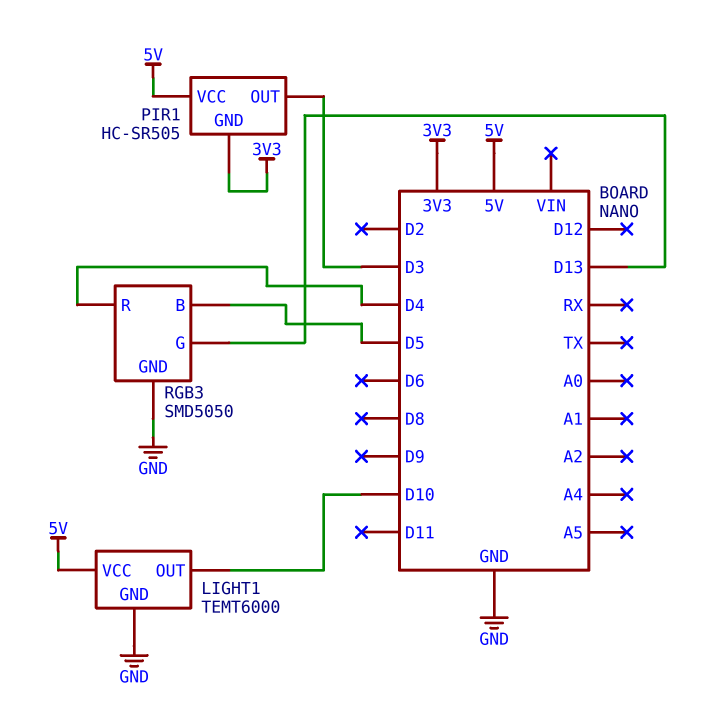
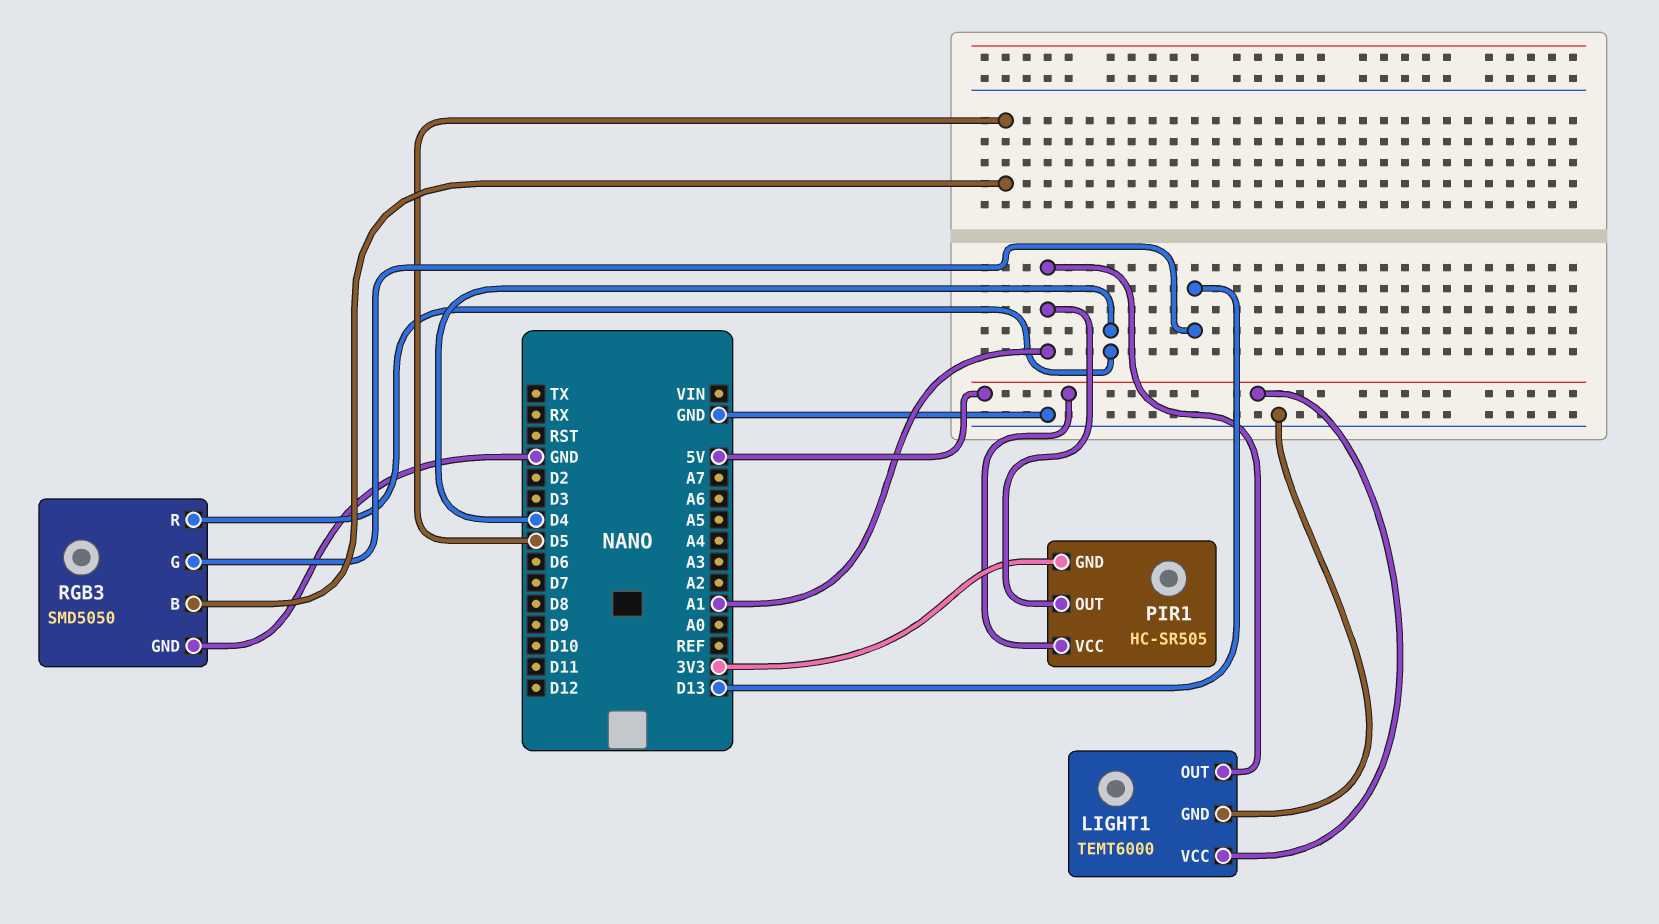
LIGHT1 pin OUT: D10 -> A1
PIR1 pin OUT: D3 -> A1

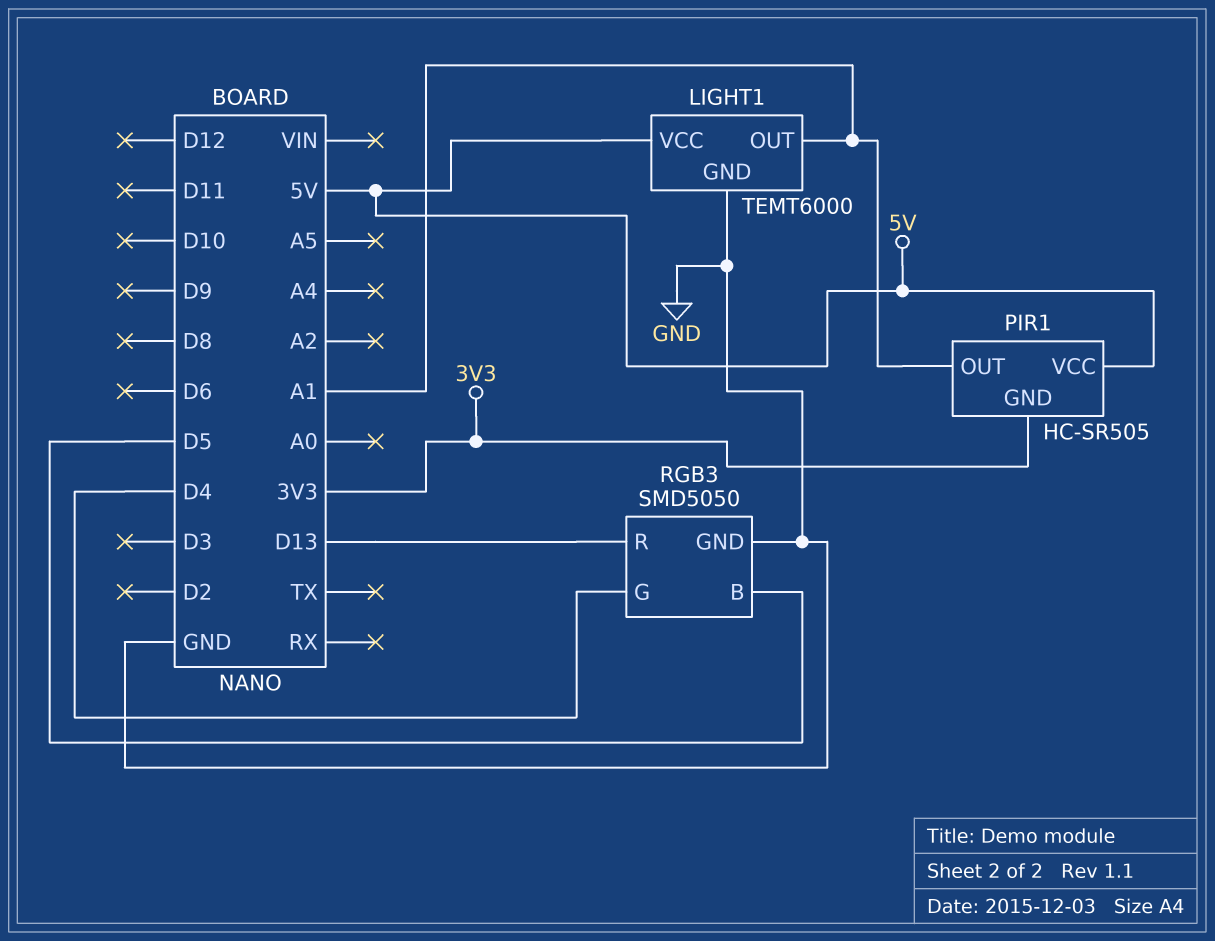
RGB3 pin G: D13 -> D4
RGB3 pin R: D4 -> D13

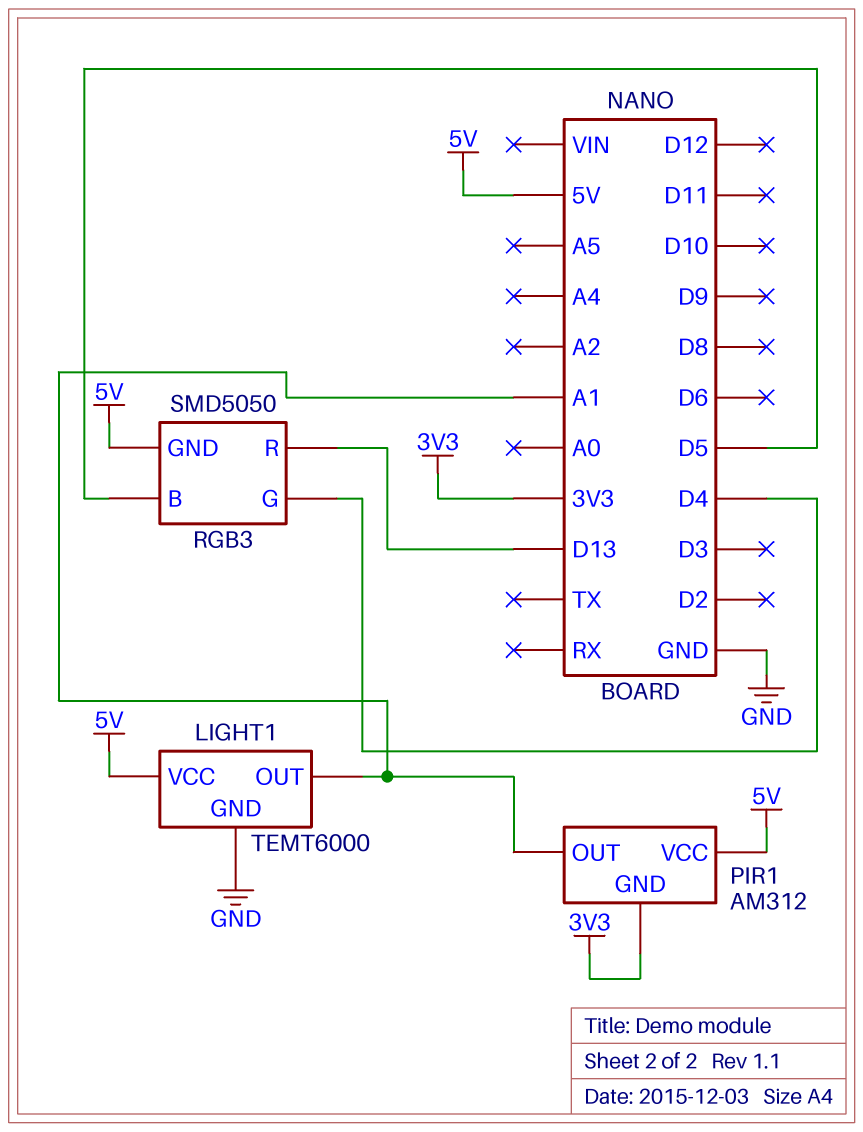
PIR1: HC-SR505 -> AM312
RGB3 pin GND: GND -> 5V

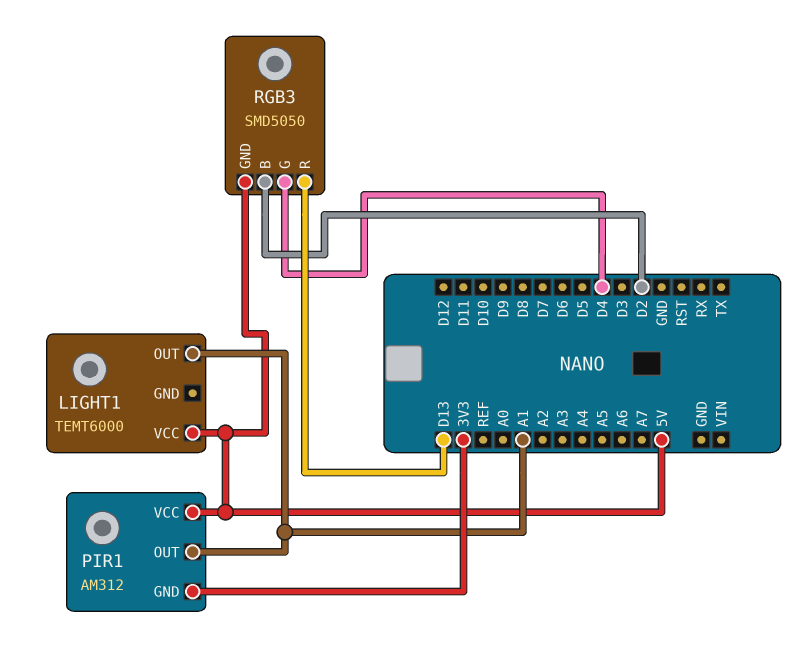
LIGHT1 pin GND: GND -> none
RGB3 pin B: D5 -> D2

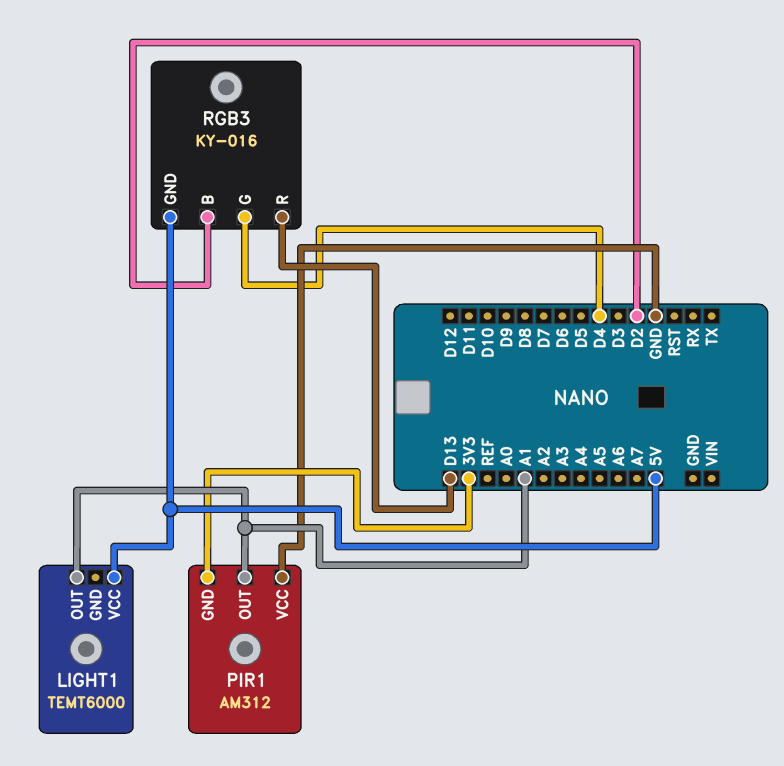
PIR1 pin VCC: 5V -> GND
RGB3: SMD5050 -> KY-016

